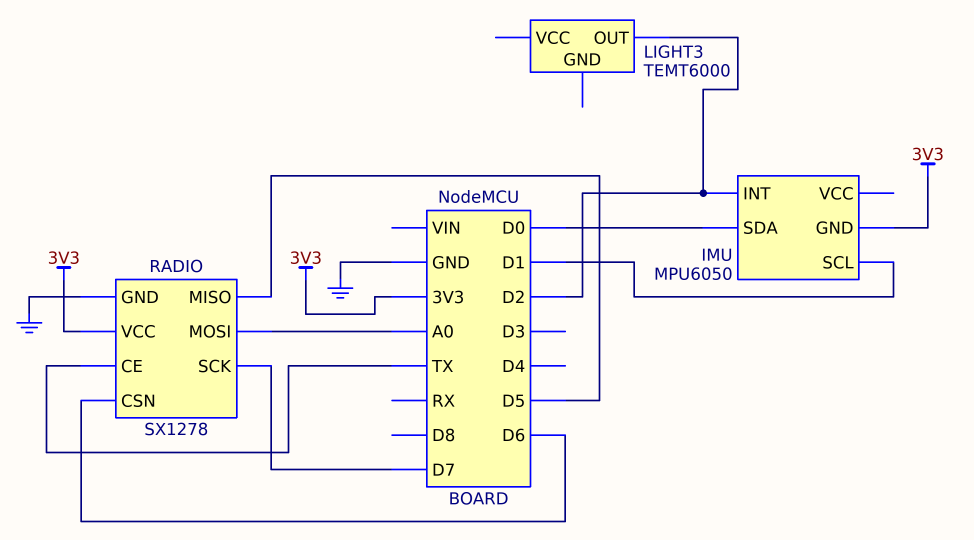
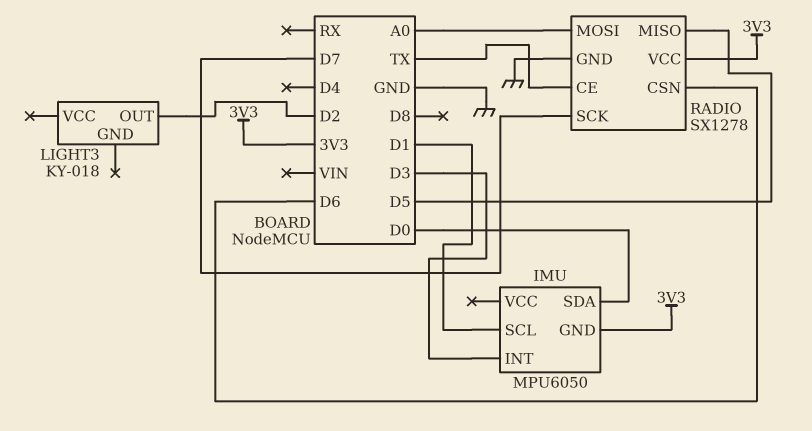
IMU pin INT: D2 -> D3
LIGHT3: TEMT6000 -> KY-018

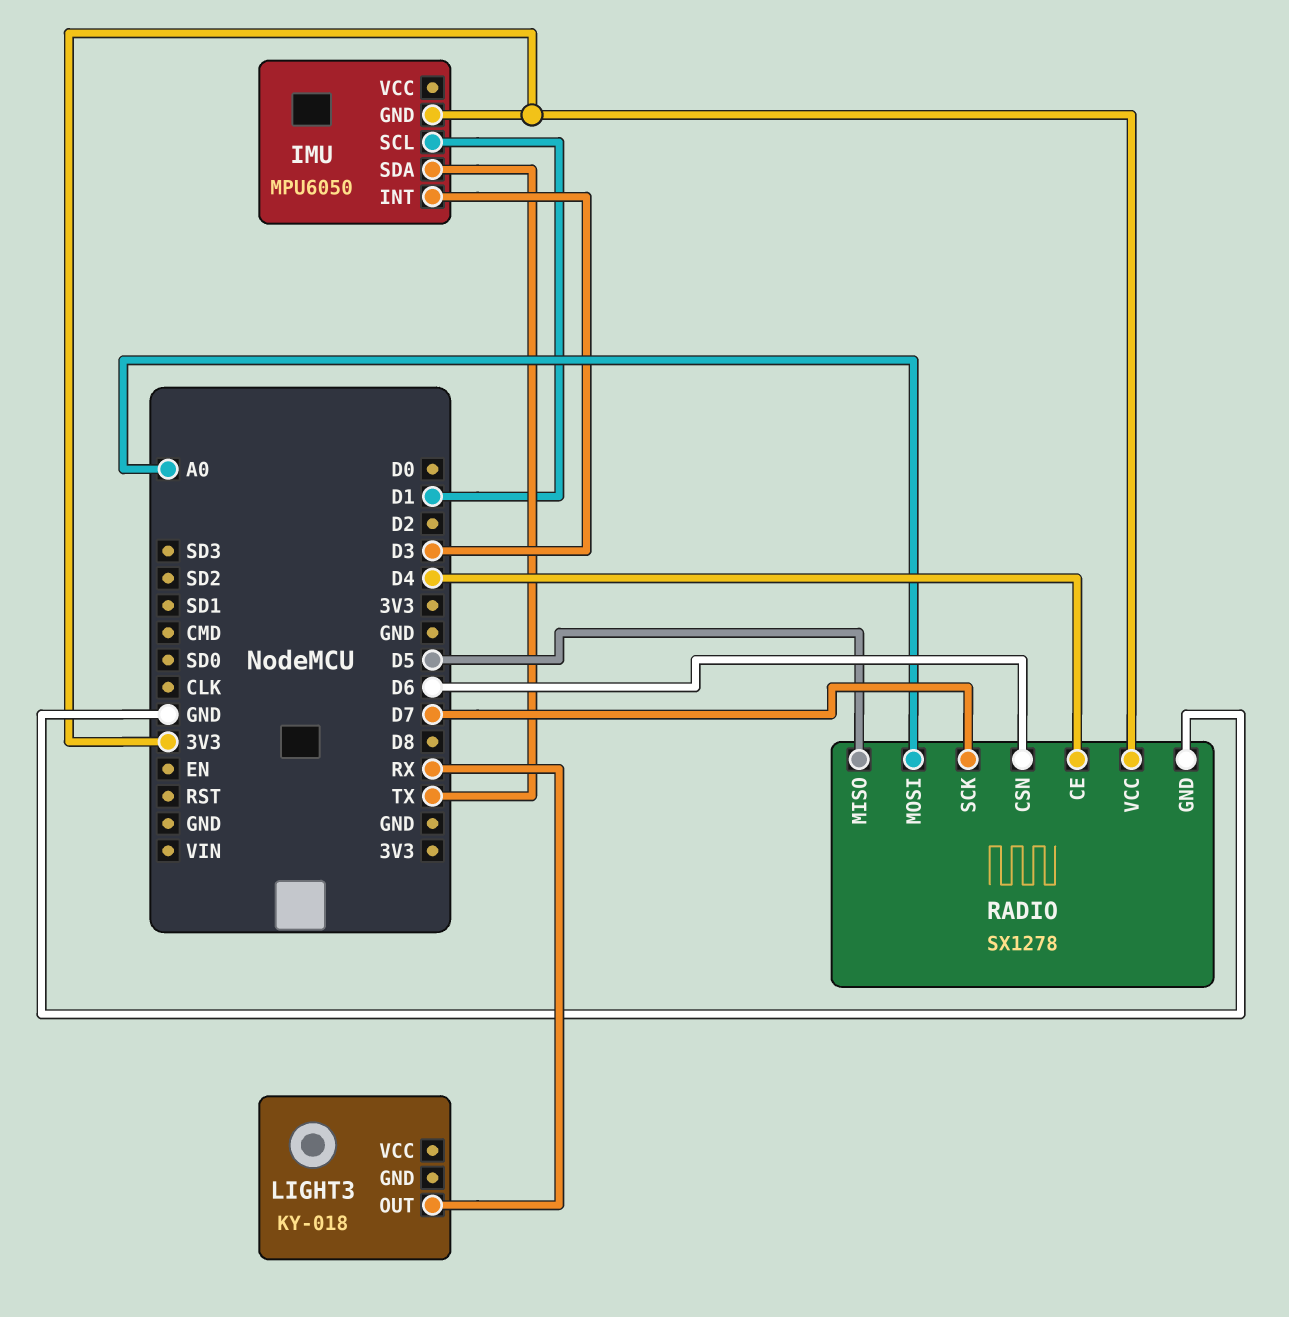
IMU pin SDA: D0 -> TX
LIGHT3 pin OUT: D2 -> RX
RADIO pin CE: TX -> D4

